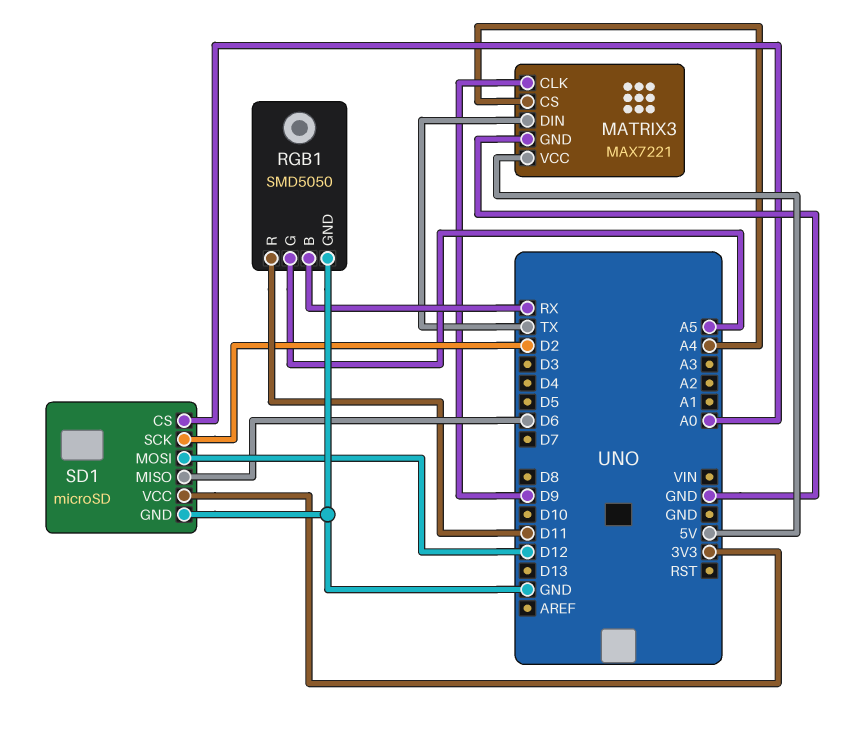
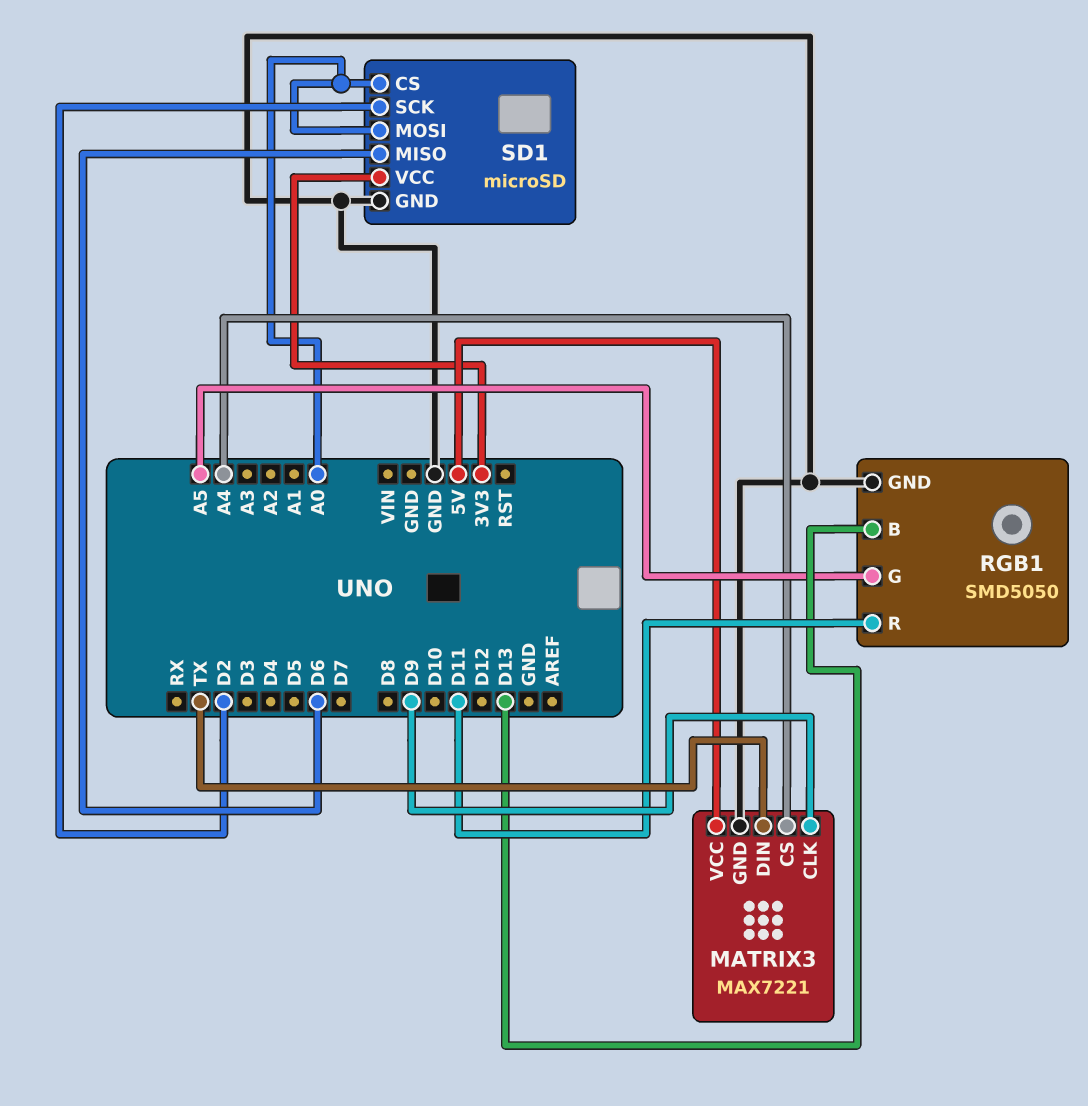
RGB1 pin B: RX -> D13
SD1 pin MOSI: D12 -> A0

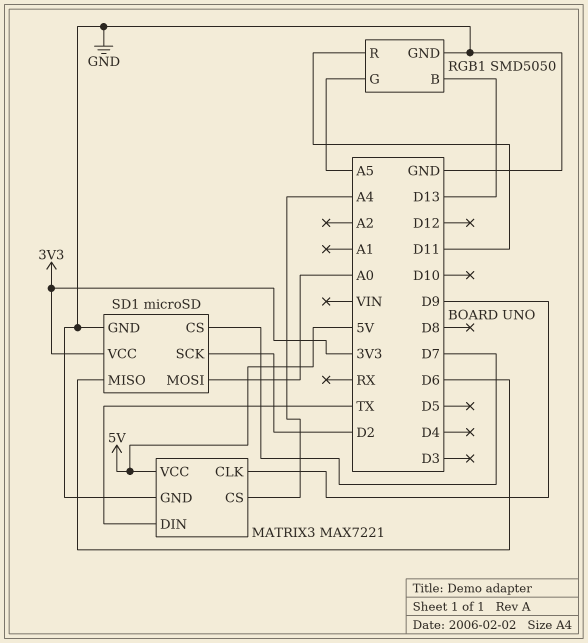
SD1 pin CS: A0 -> D7

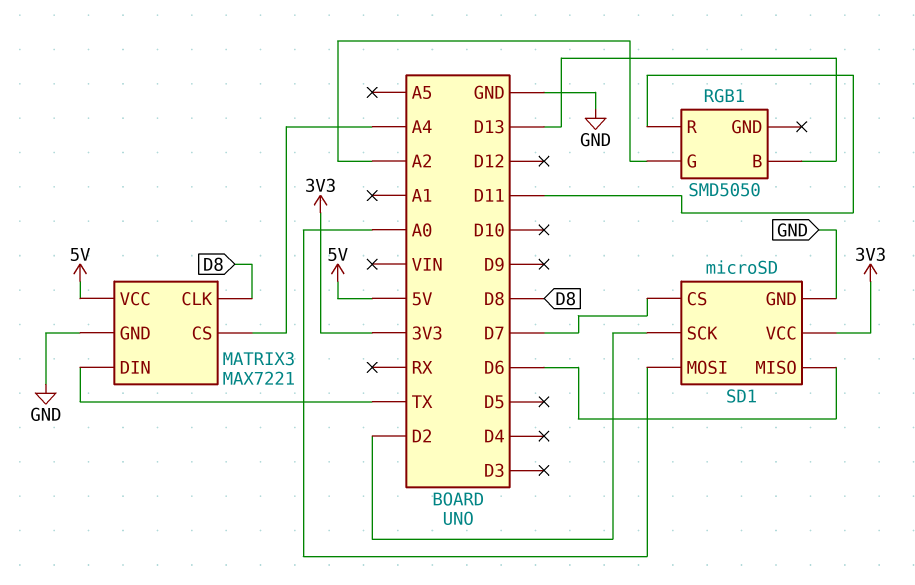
MATRIX3 pin CLK: D9 -> D8
RGB1 pin G: A5 -> A2
RGB1 pin GND: GND -> none

